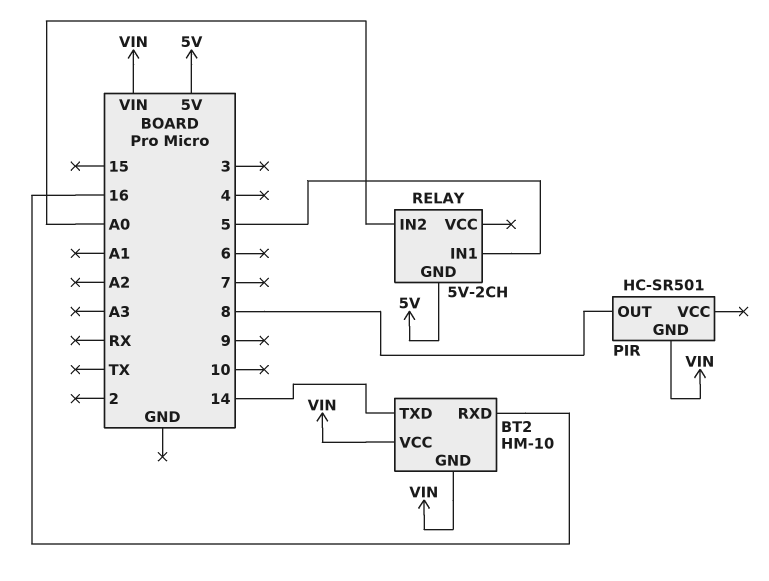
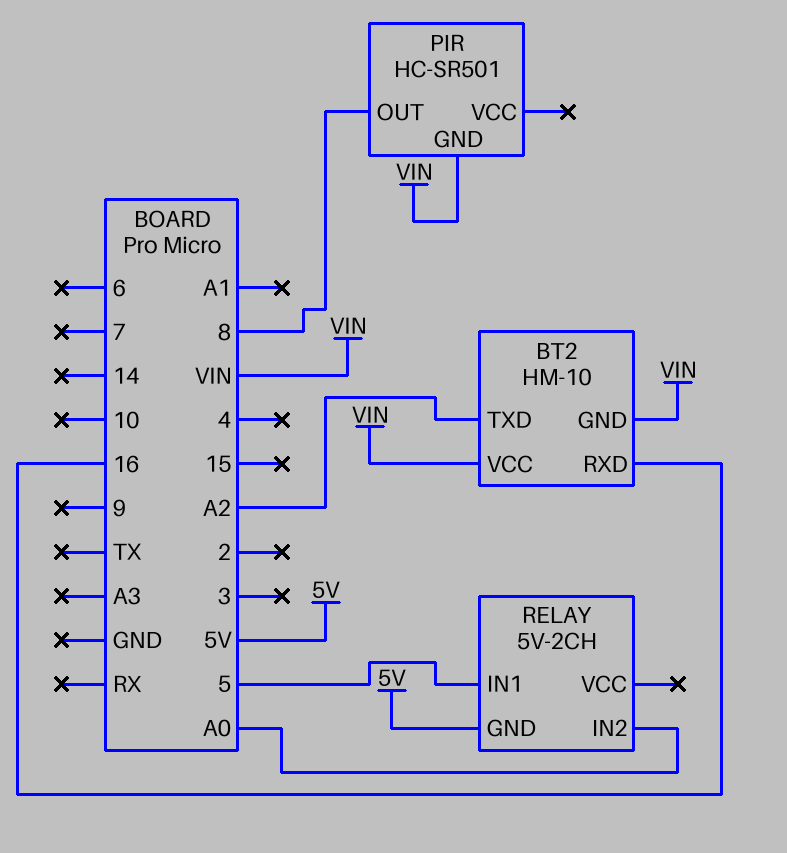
BT2 pin TXD: 14 -> A2

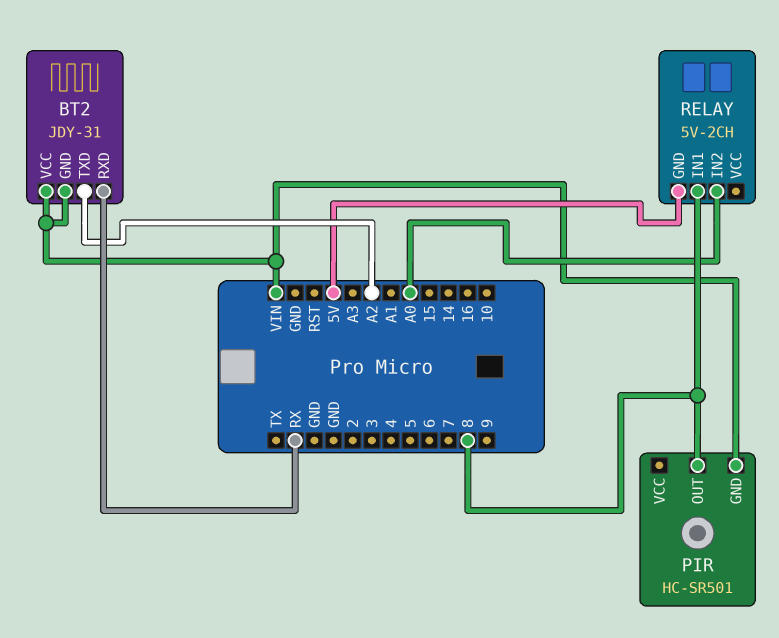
BT2: HM-10 -> JDY-31
BT2 pin RXD: 16 -> RX
RELAY pin IN1: 5 -> 8

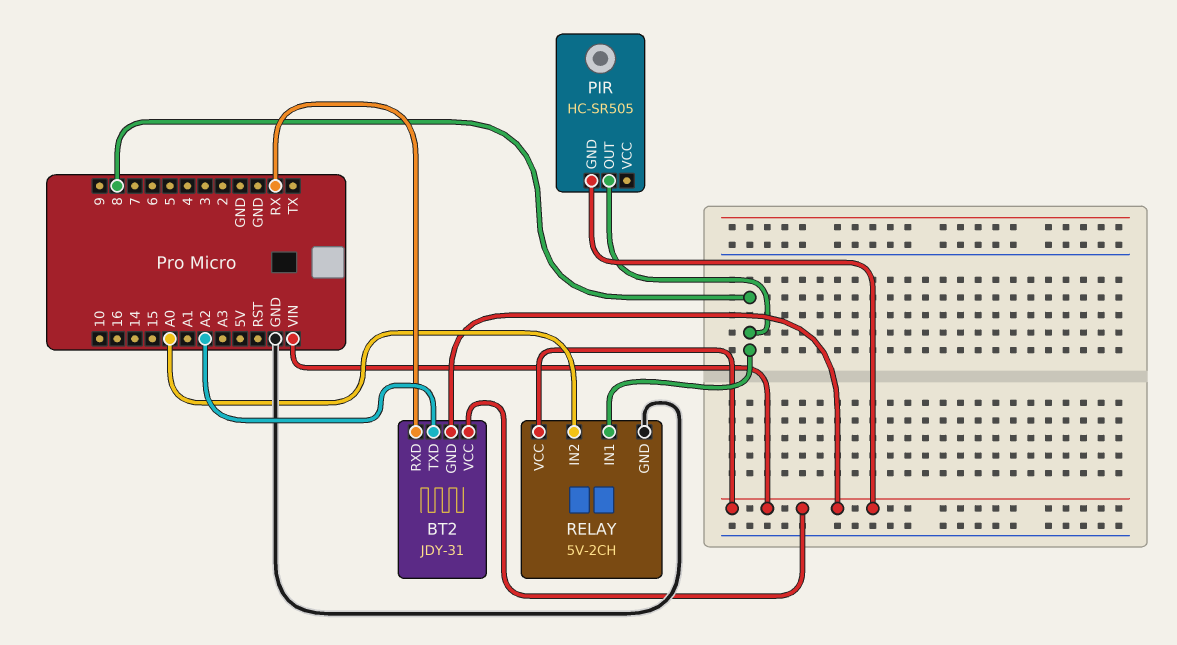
PIR: HC-SR501 -> HC-SR505
RELAY pin GND: 5V -> GND
RELAY pin VCC: none -> VIN

